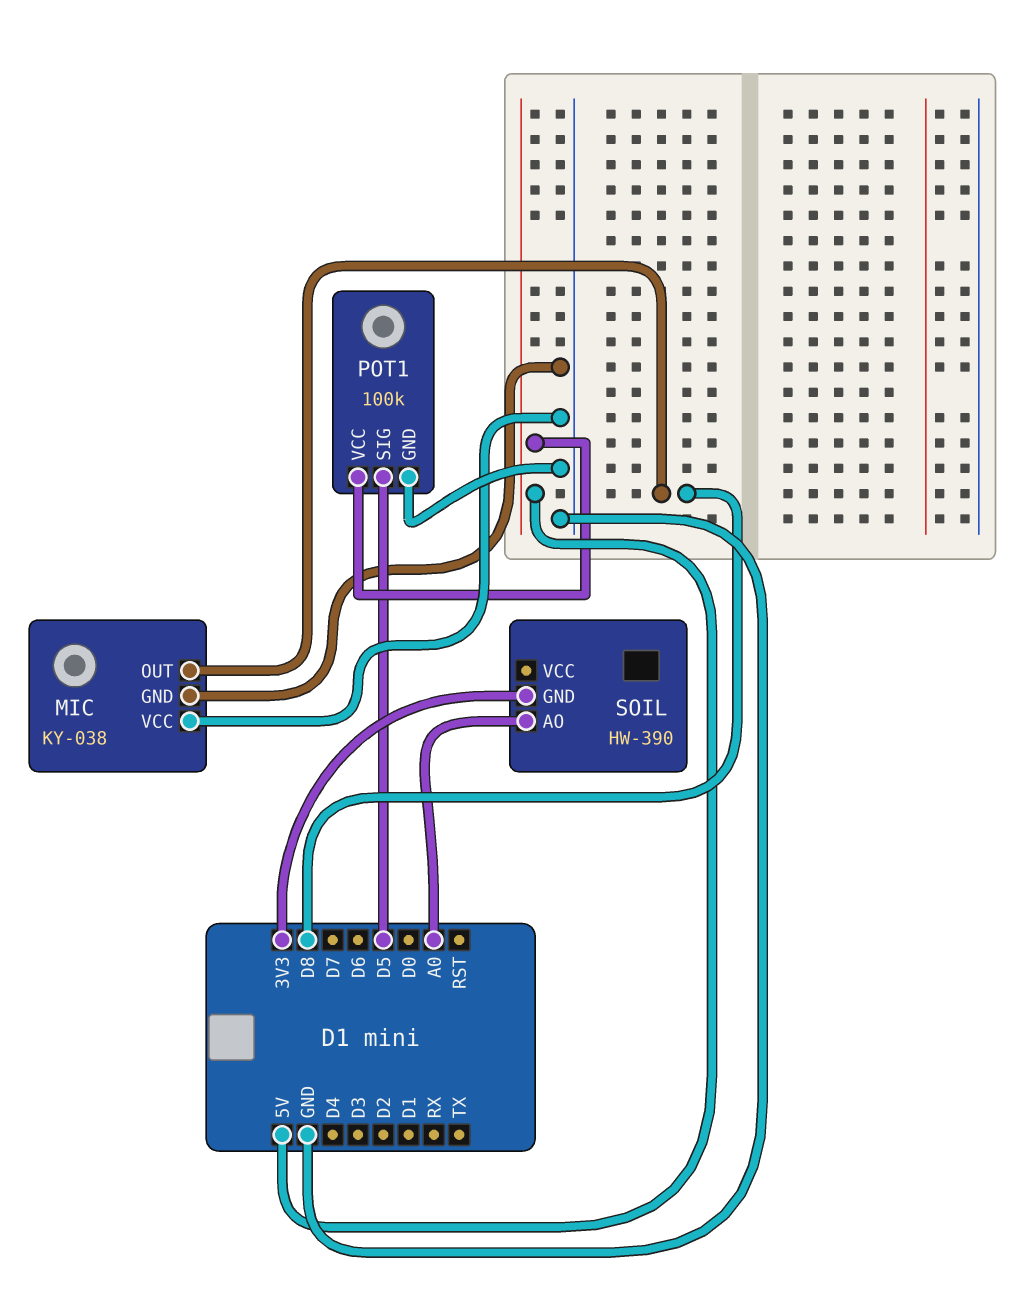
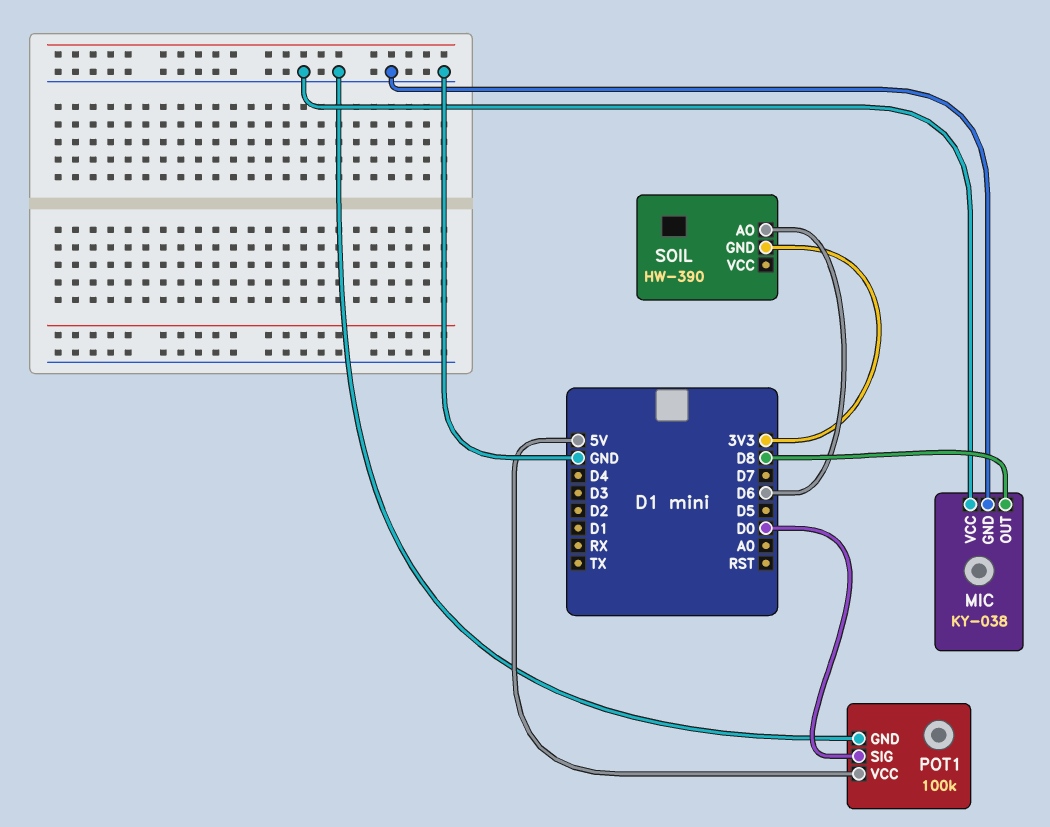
POT1 pin SIG: D5 -> D0
SOIL pin AO: A0 -> D6

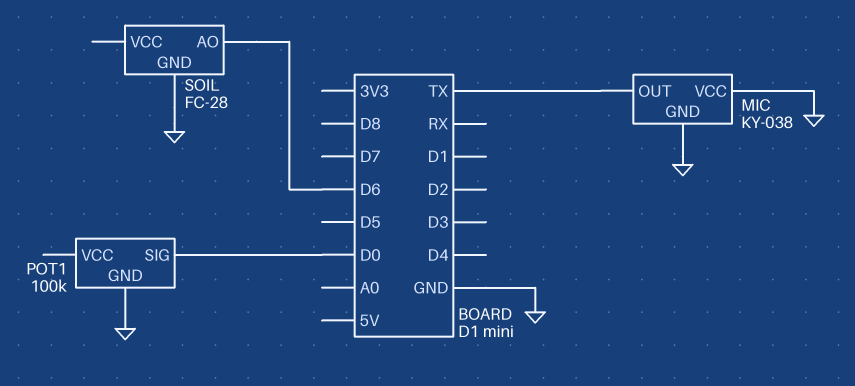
MIC pin OUT: D8 -> TX
POT1 pin VCC: 5V -> none
SOIL: HW-390 -> FC-28
SOIL pin GND: 3V3 -> GND

